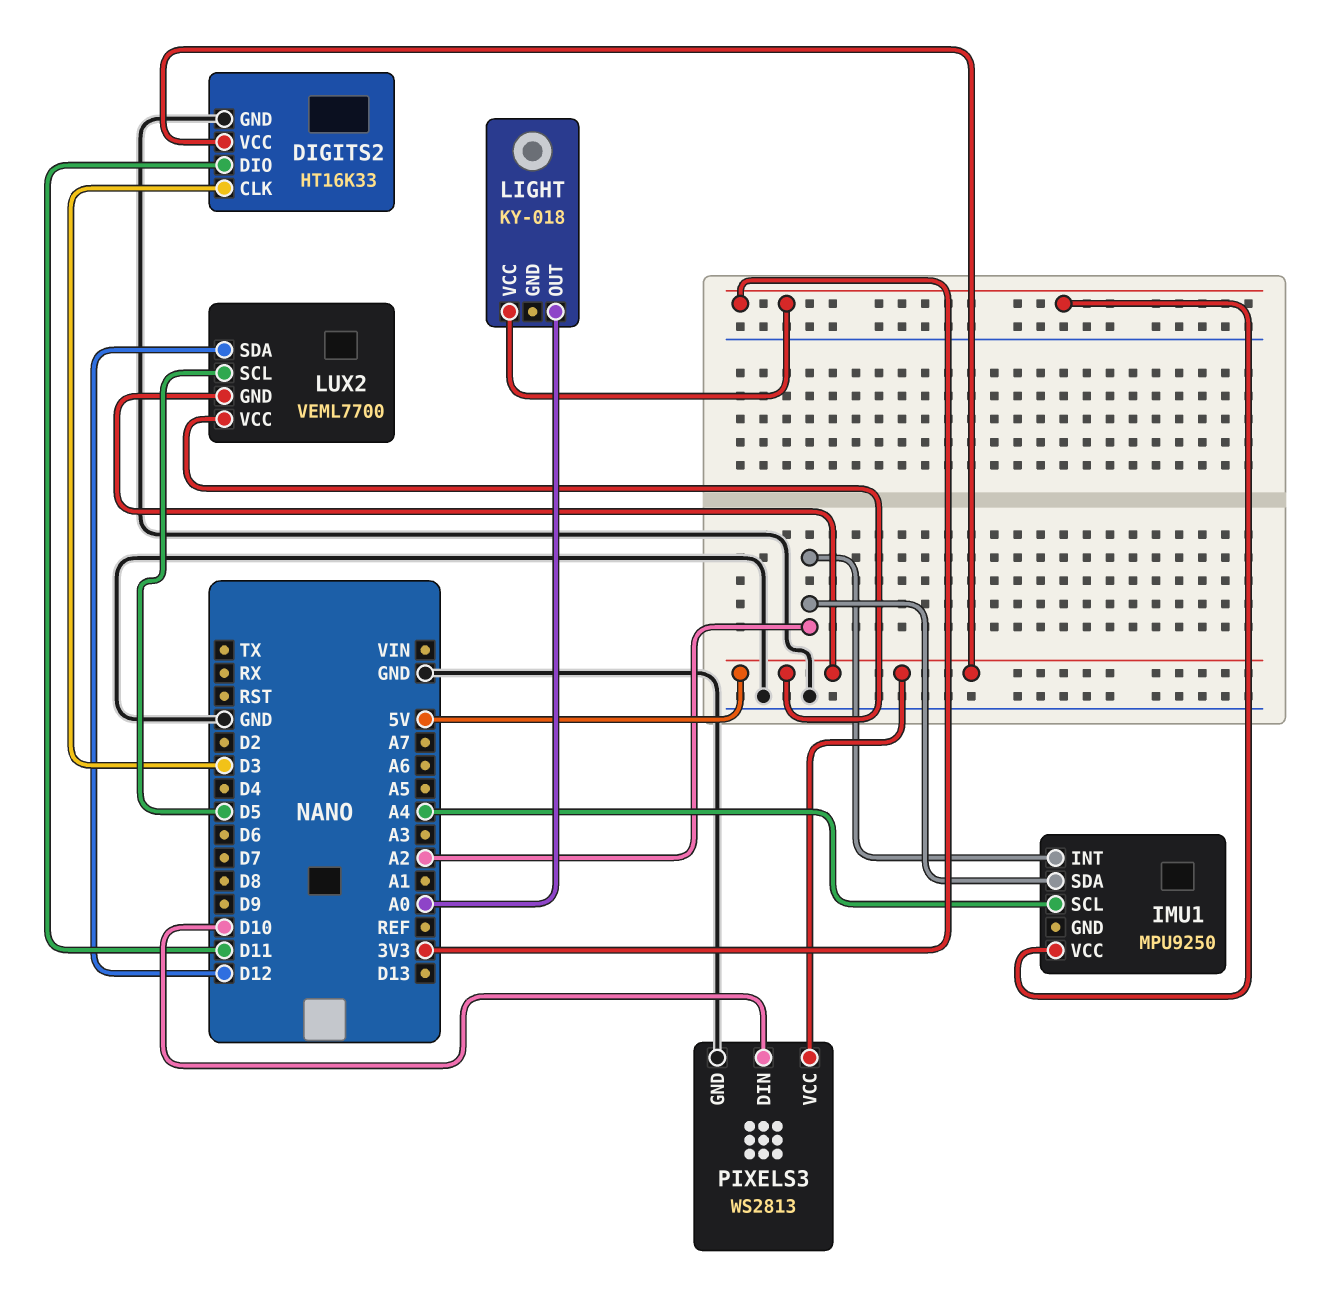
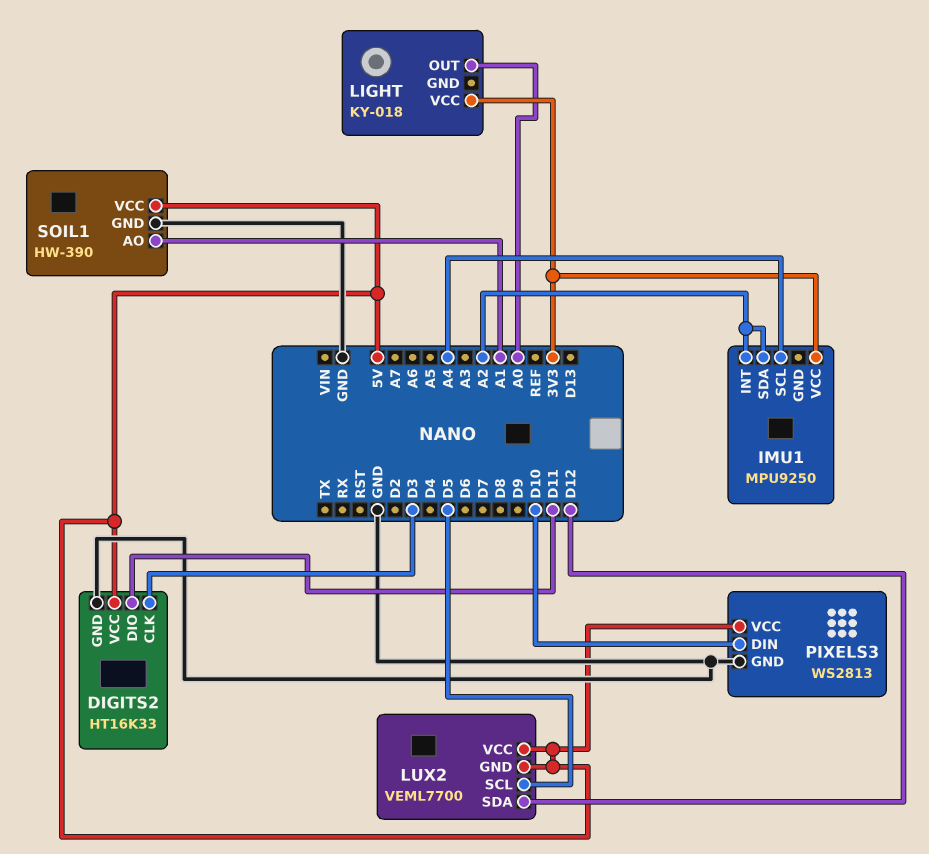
SOIL1: none -> HW-390
SOIL1 pin AO: none -> A1
SOIL1 pin GND: none -> GND
SOIL1 pin VCC: none -> 5V

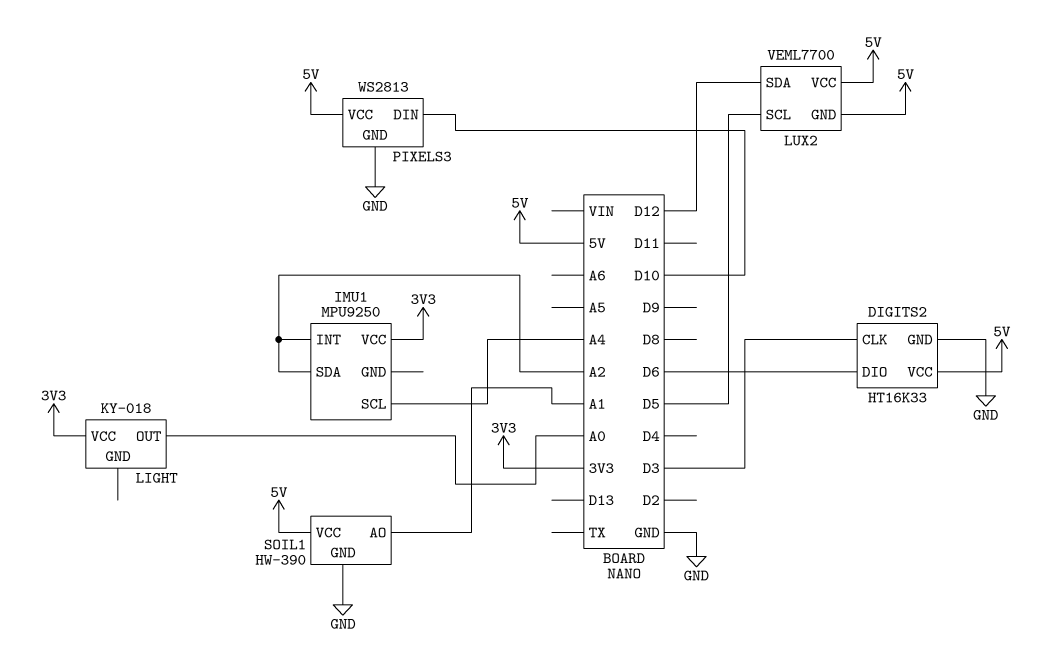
DIGITS2 pin DIO: D11 -> D6

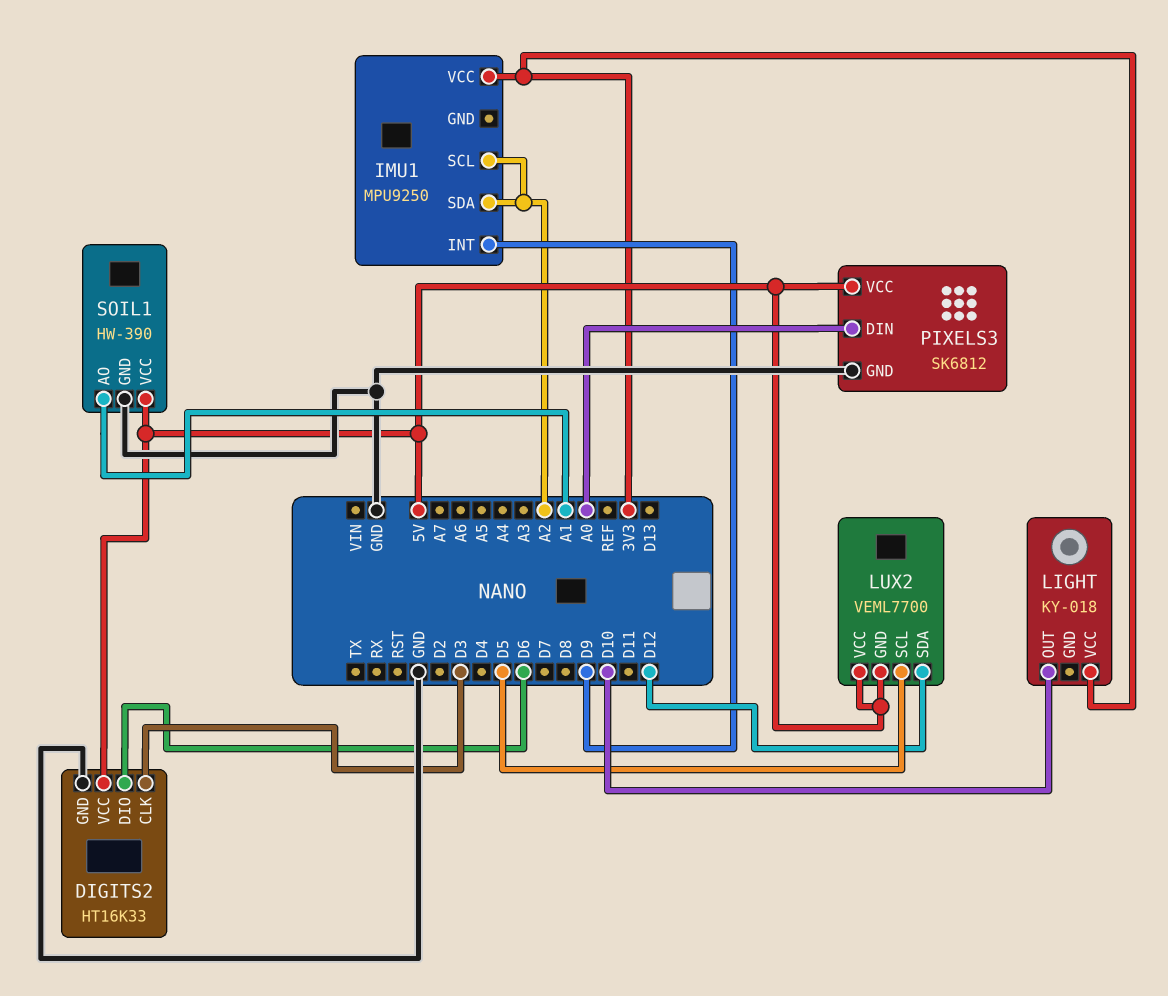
IMU1 pin INT: A2 -> D9
IMU1 pin SCL: A4 -> A2
LIGHT pin OUT: A0 -> D10
PIXELS3: WS2813 -> SK6812
PIXELS3 pin DIN: D10 -> A0

